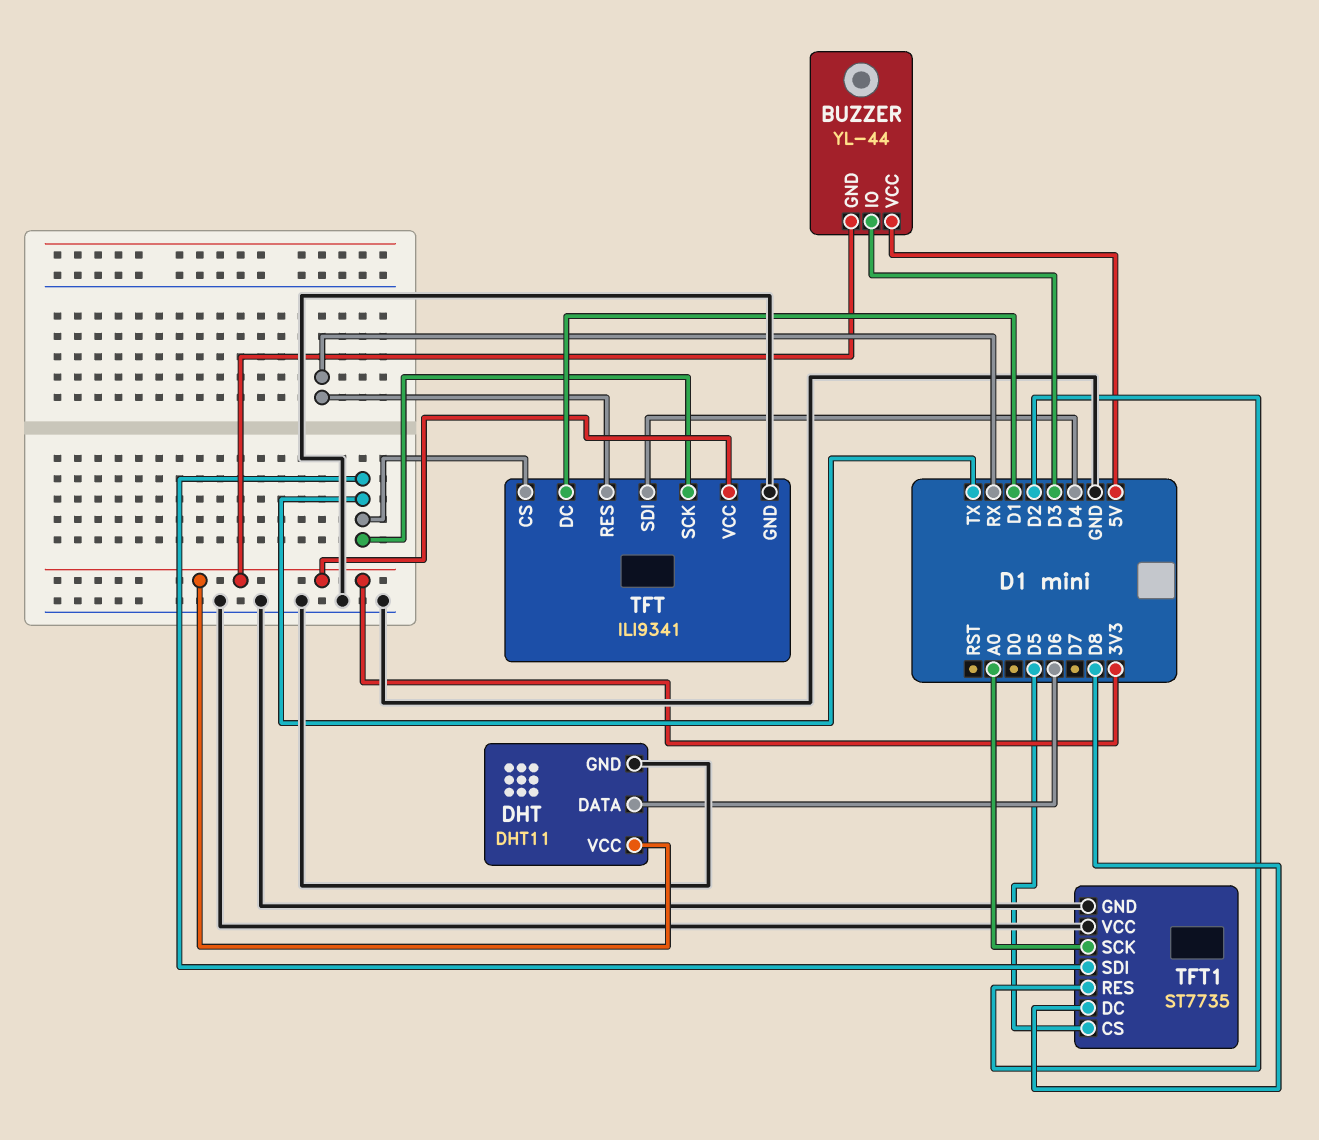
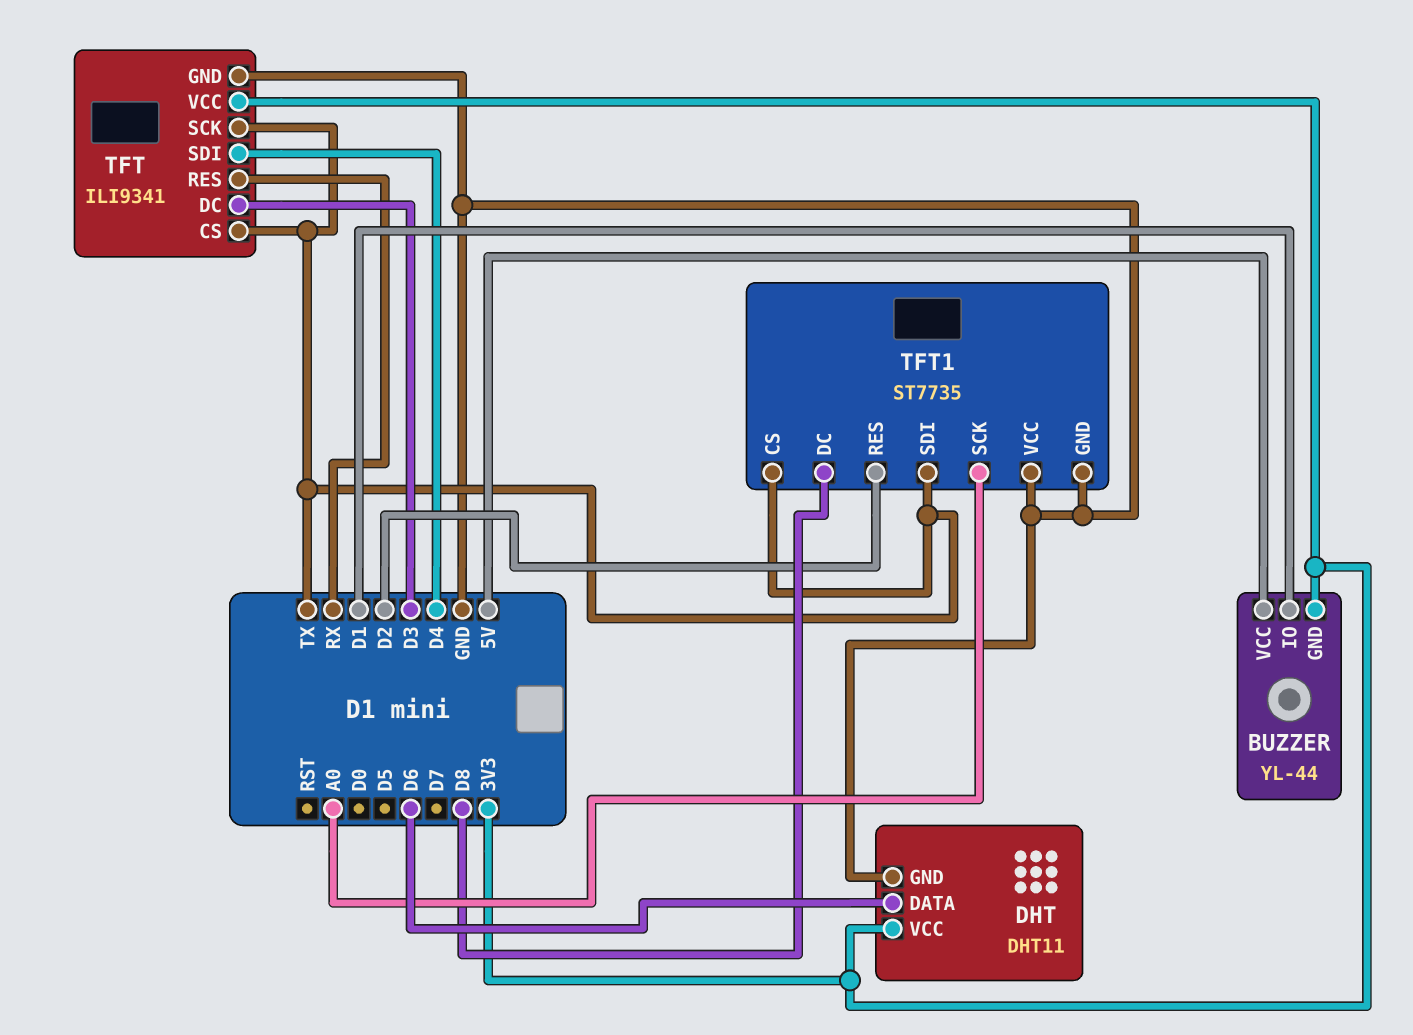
BUZZER pin IO: D3 -> D1
TFT pin DC: D1 -> D3
TFT1 pin CS: D5 -> TX

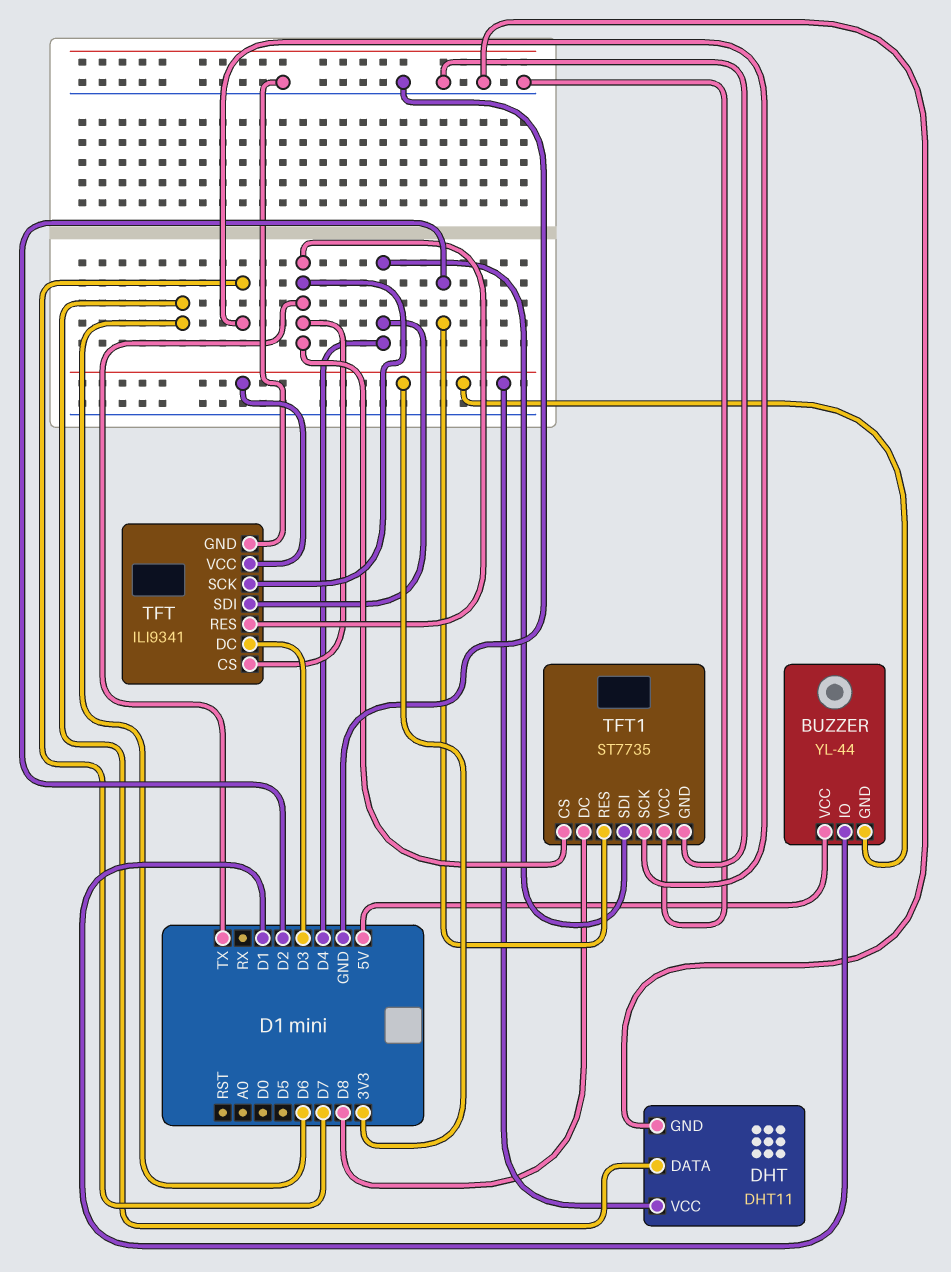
TFT pin RES: RX -> TX
TFT1 pin SCK: A0 -> D7
TFT1 pin SDI: TX -> D4

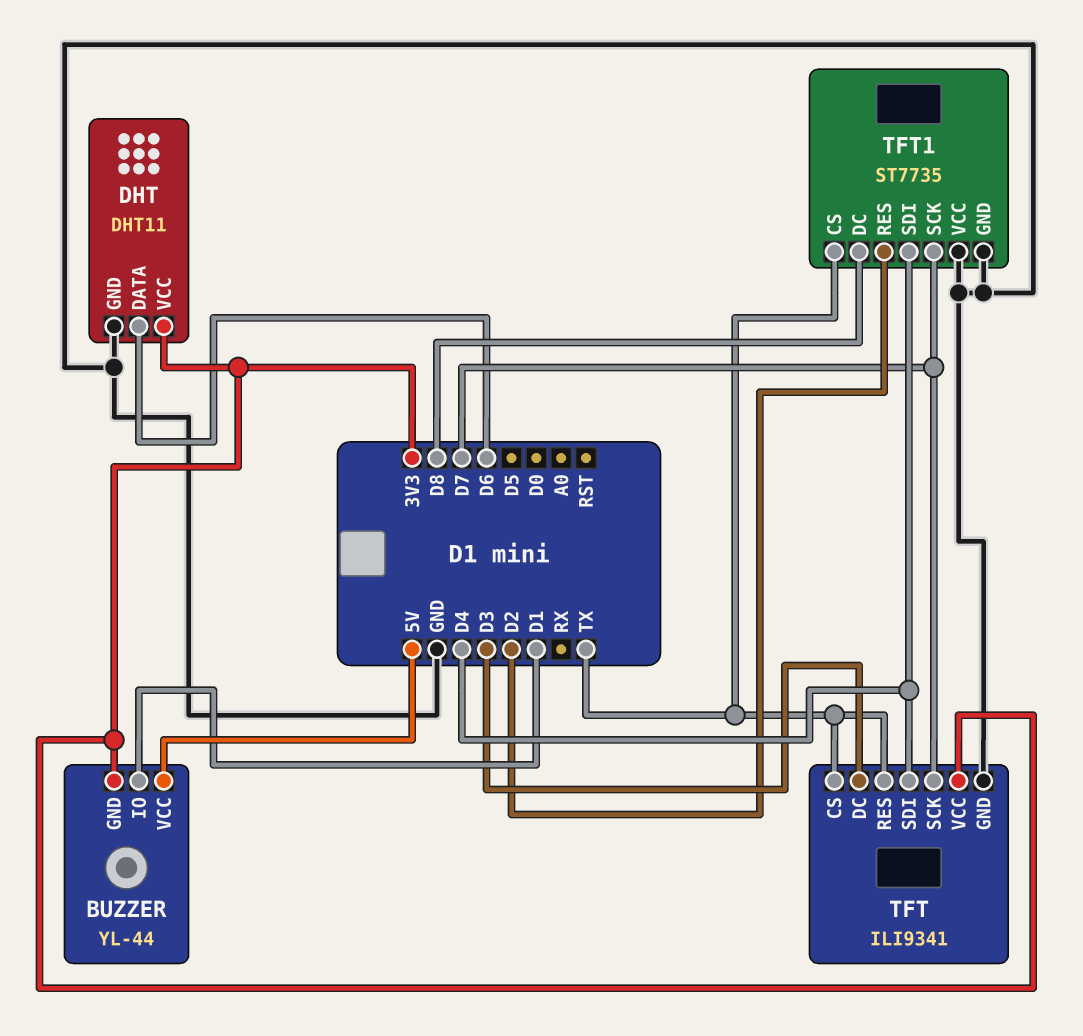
TFT pin SCK: TX -> D7

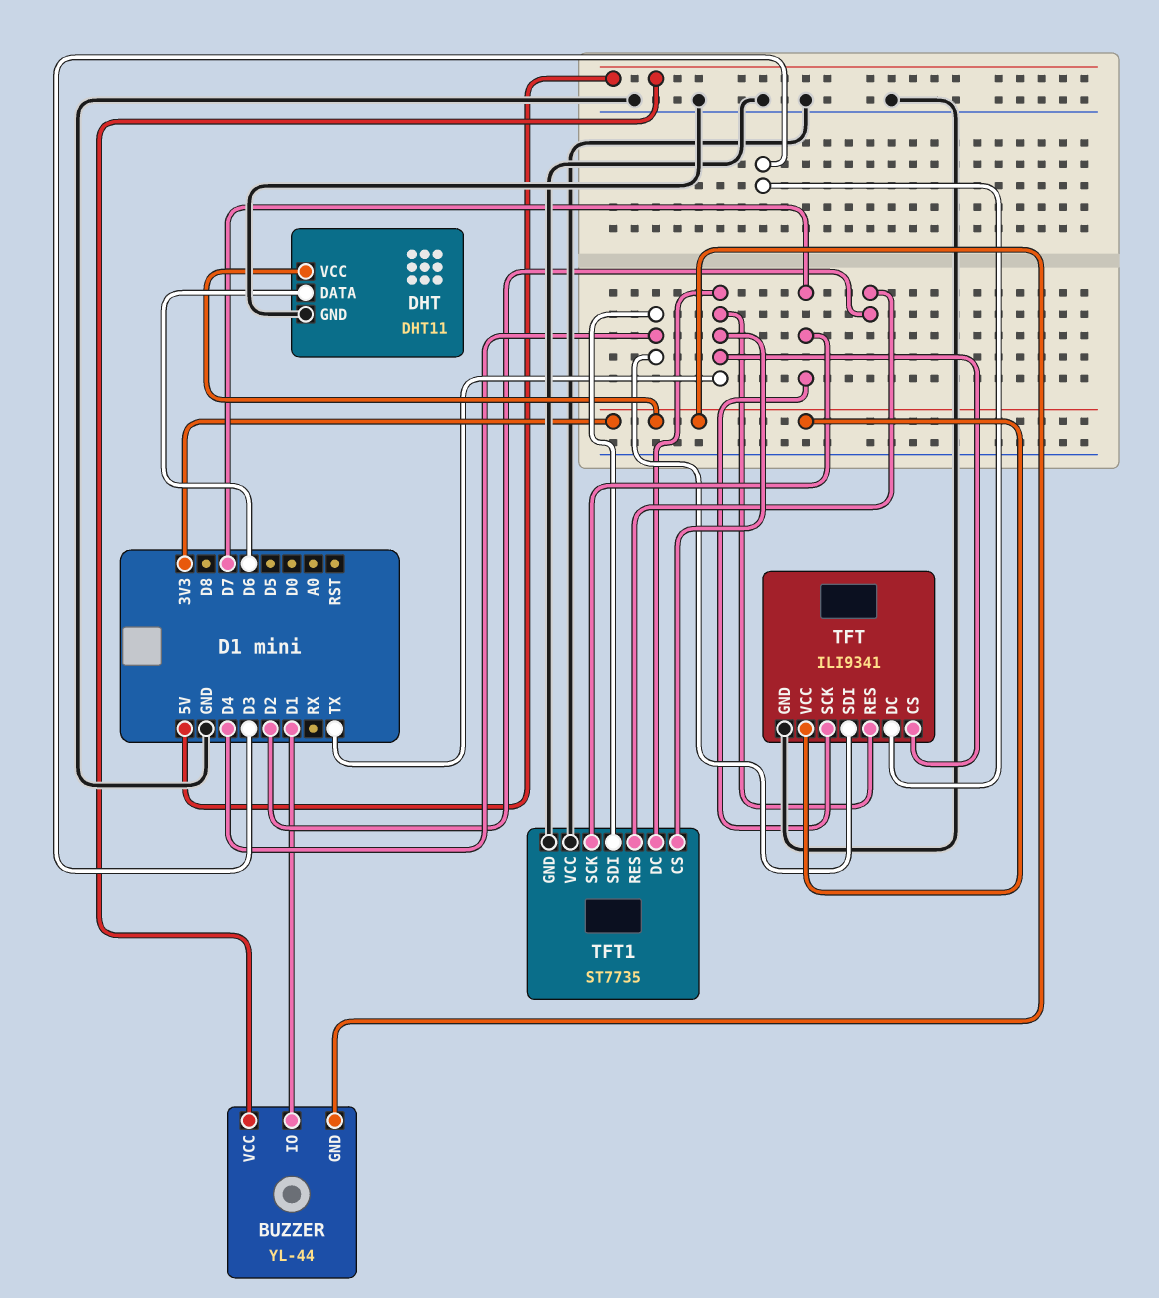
TFT1 pin DC: D8 -> TX

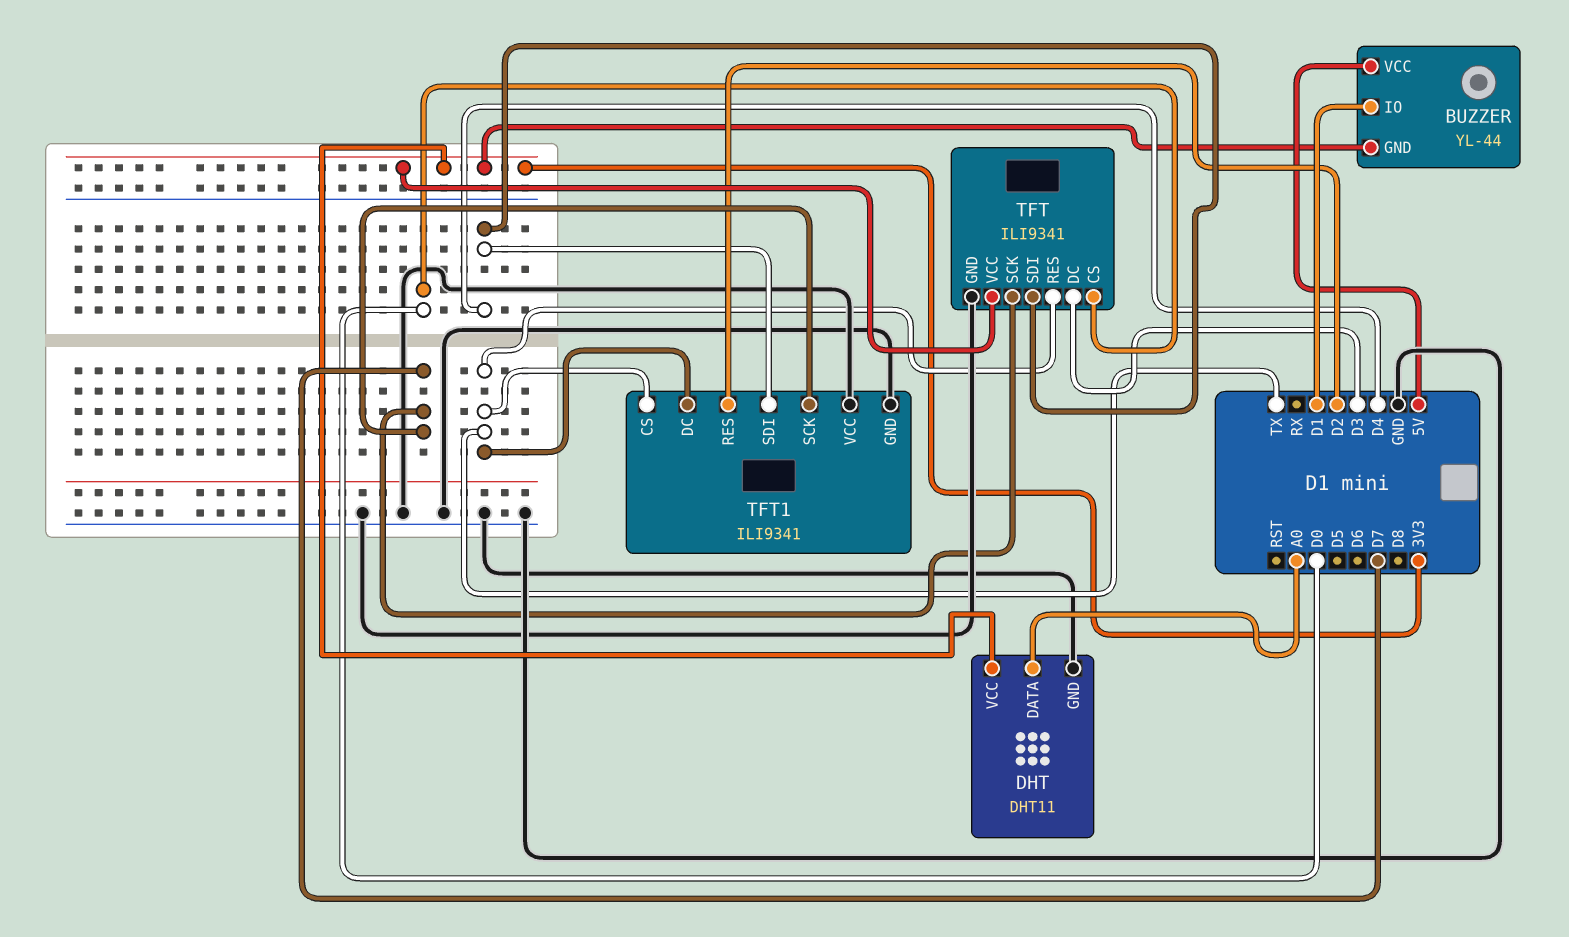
DHT pin DATA: D6 -> A0
TFT pin CS: TX -> D0
TFT1: ST7735 -> ILI9341

